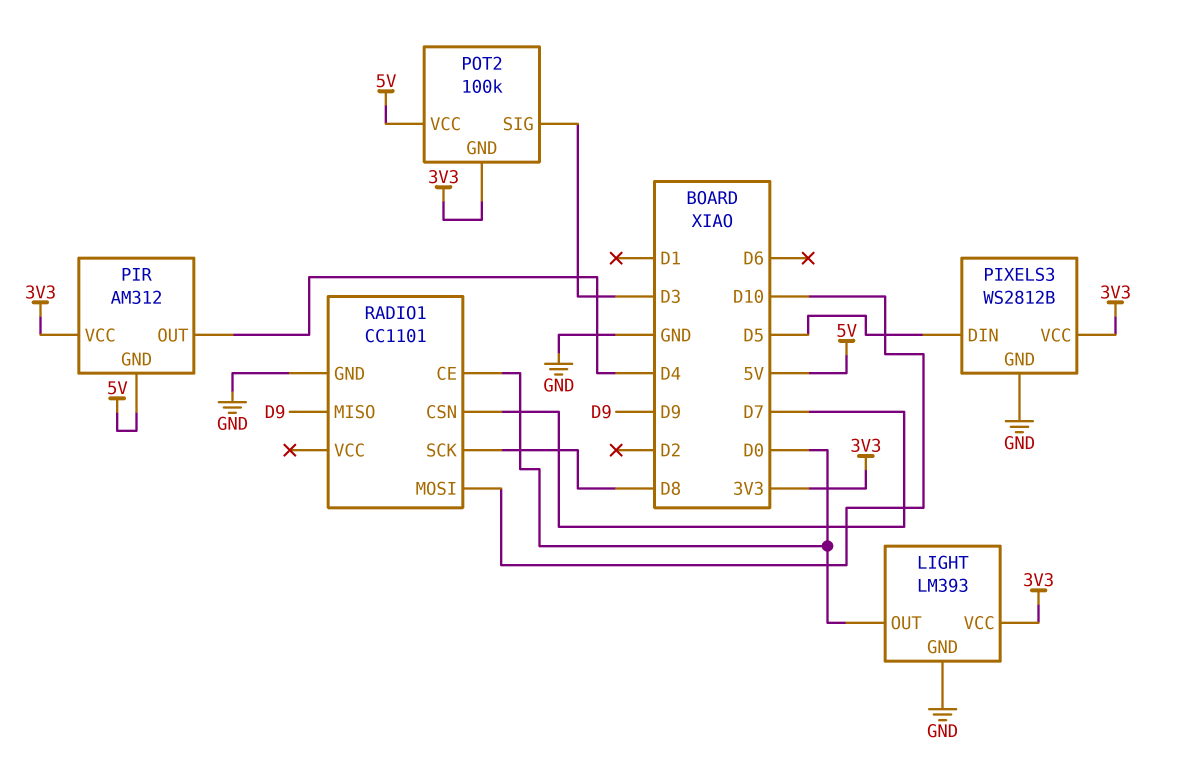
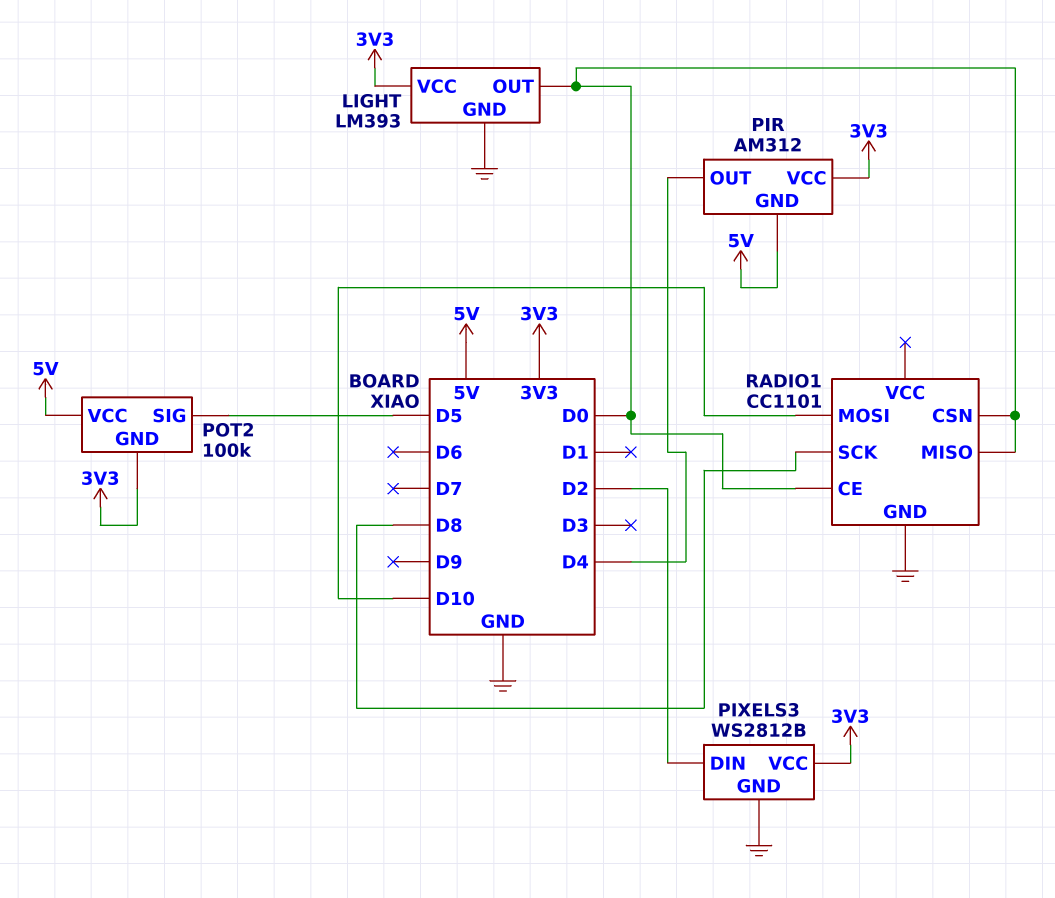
PIXELS3 pin DIN: D5 -> D2
POT2 pin SIG: D3 -> D5
RADIO1 pin CSN: D7 -> D0
RADIO1 pin MISO: D9 -> D0

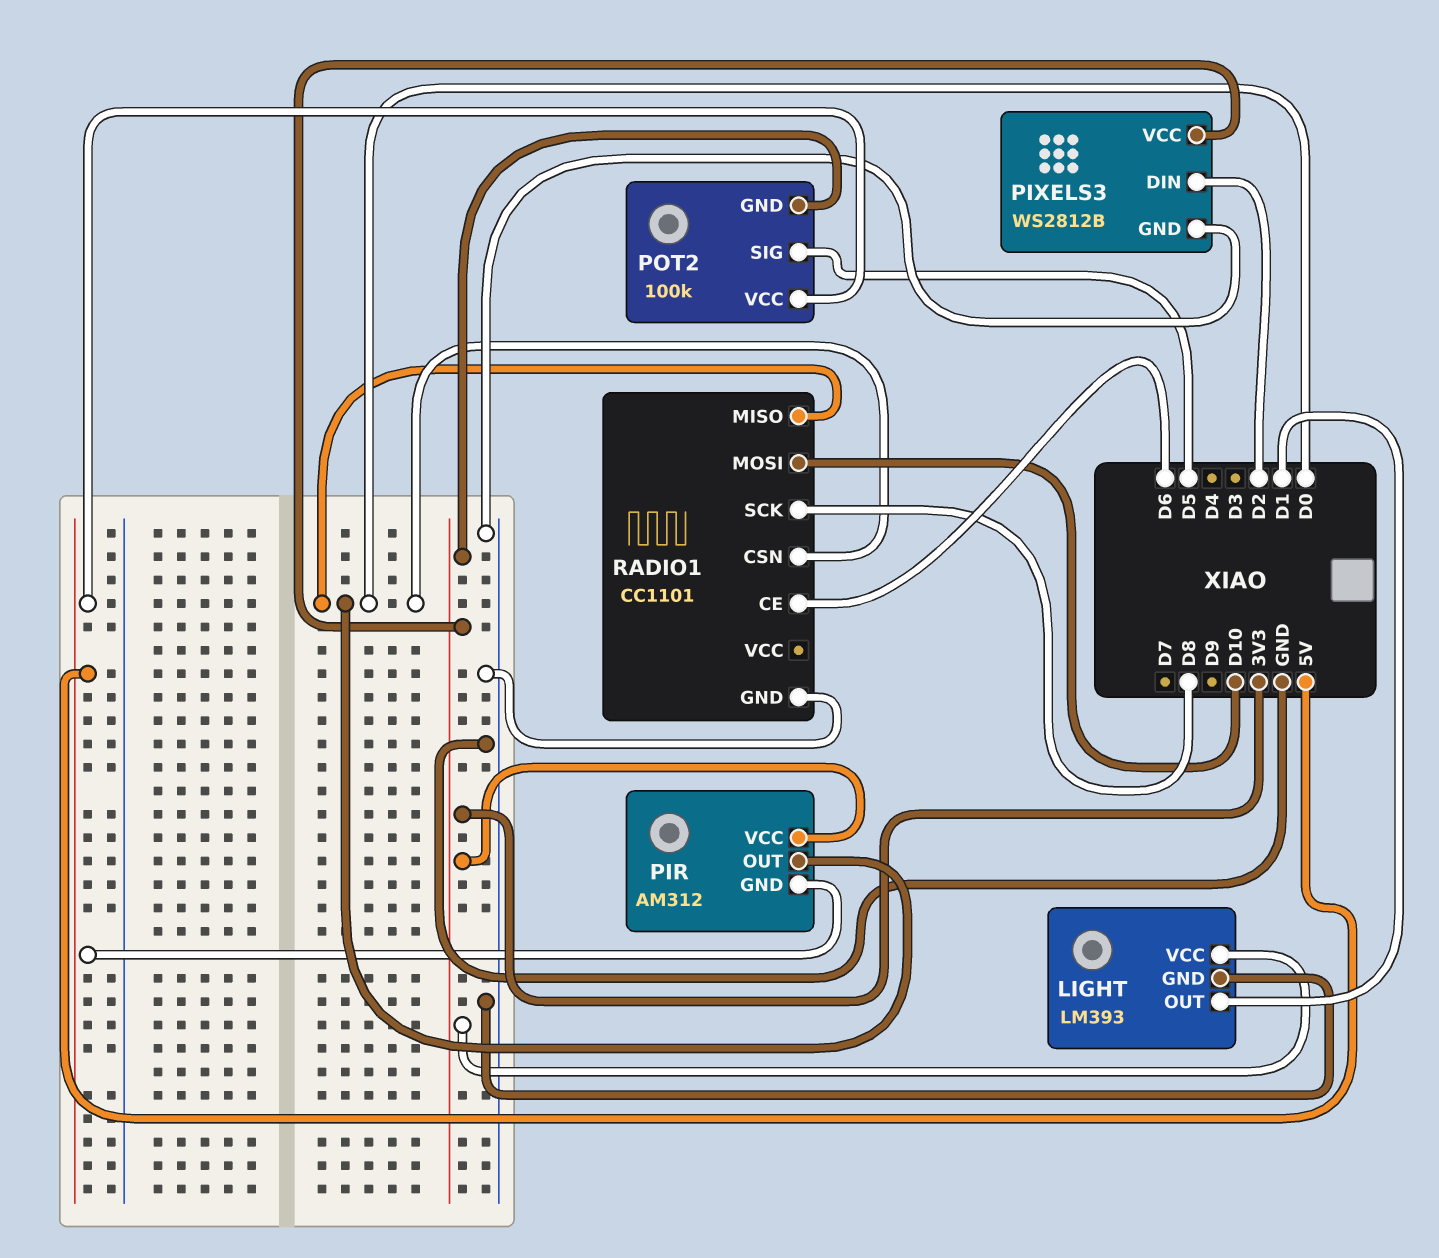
LIGHT pin OUT: D0 -> D1
PIR pin OUT: D4 -> D0
RADIO1 pin CE: D0 -> D6

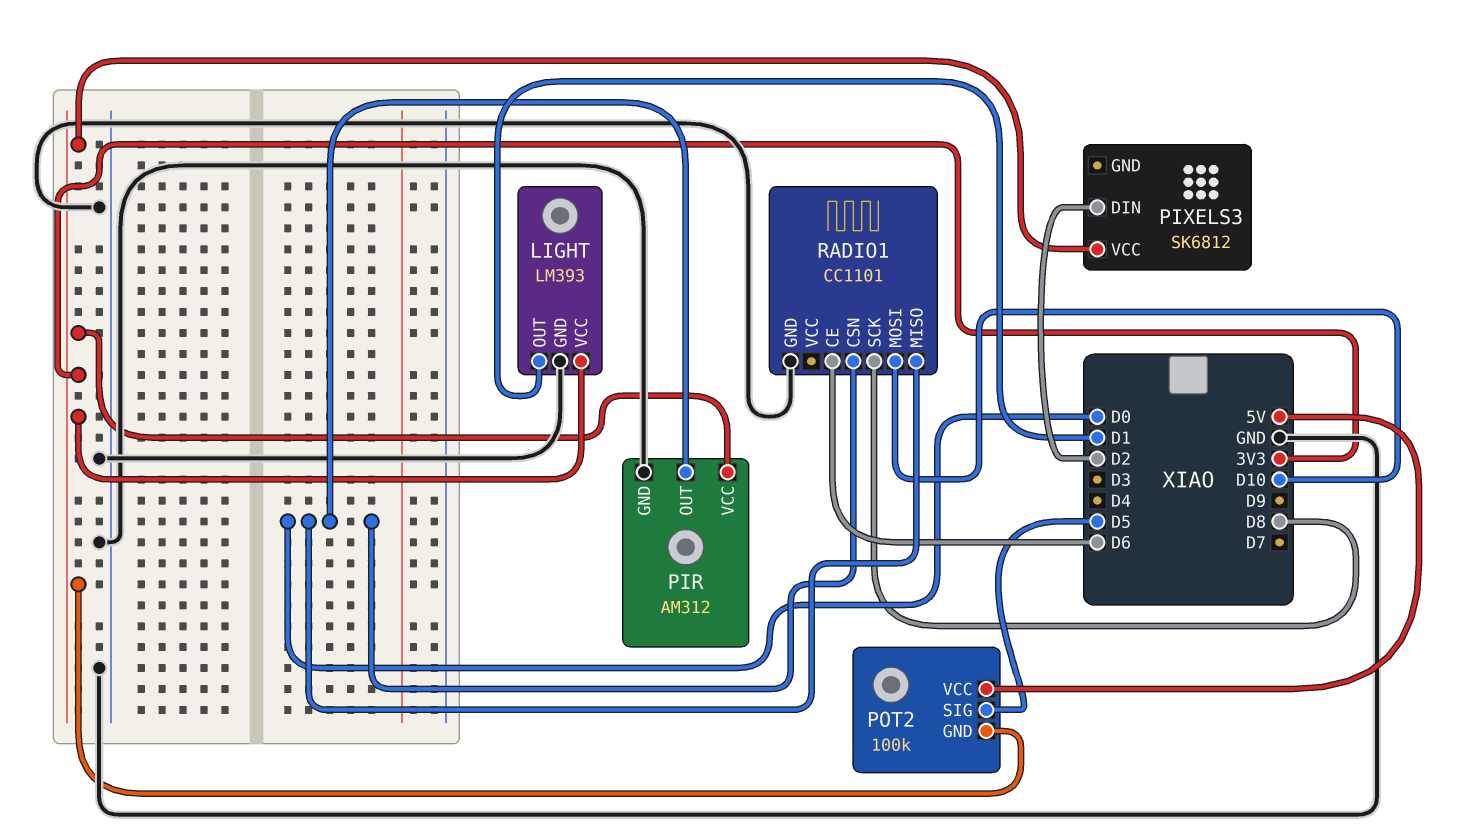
PIR pin GND: 5V -> GND
PIXELS3: WS2812B -> SK6812
PIXELS3 pin GND: GND -> none

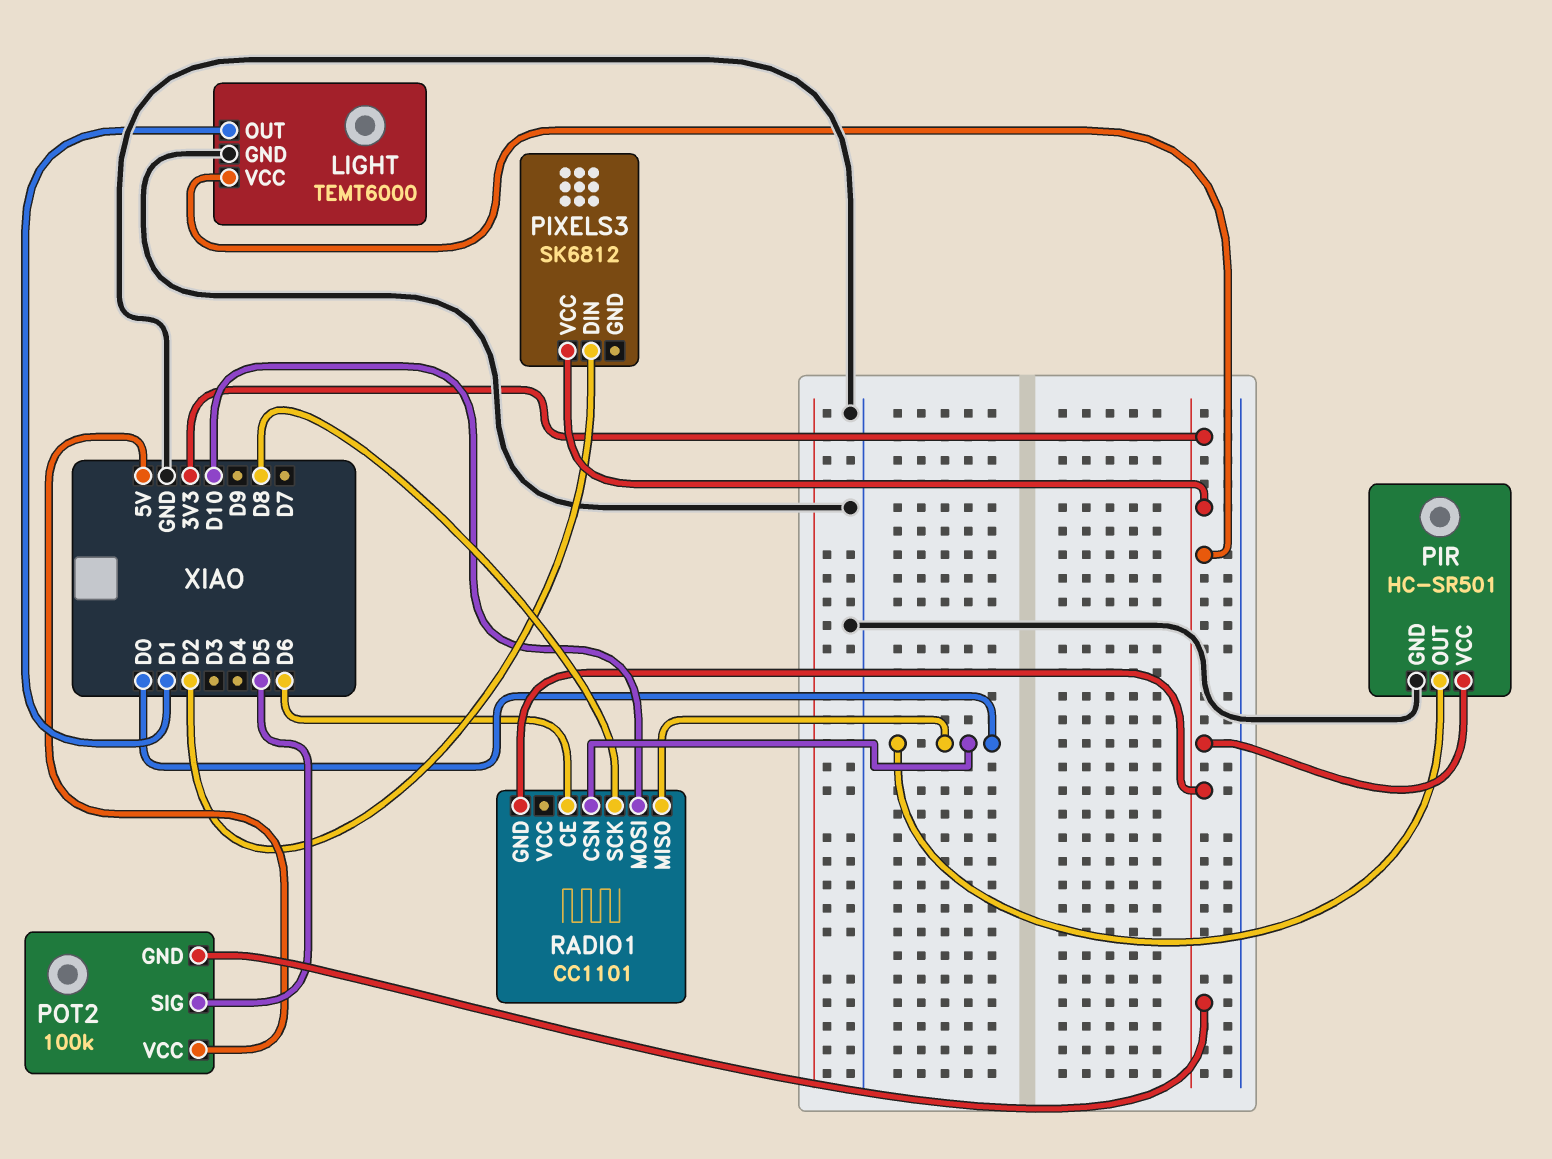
LIGHT: LM393 -> TEMT6000
PIR: AM312 -> HC-SR501
RADIO1 pin GND: GND -> 3V3

